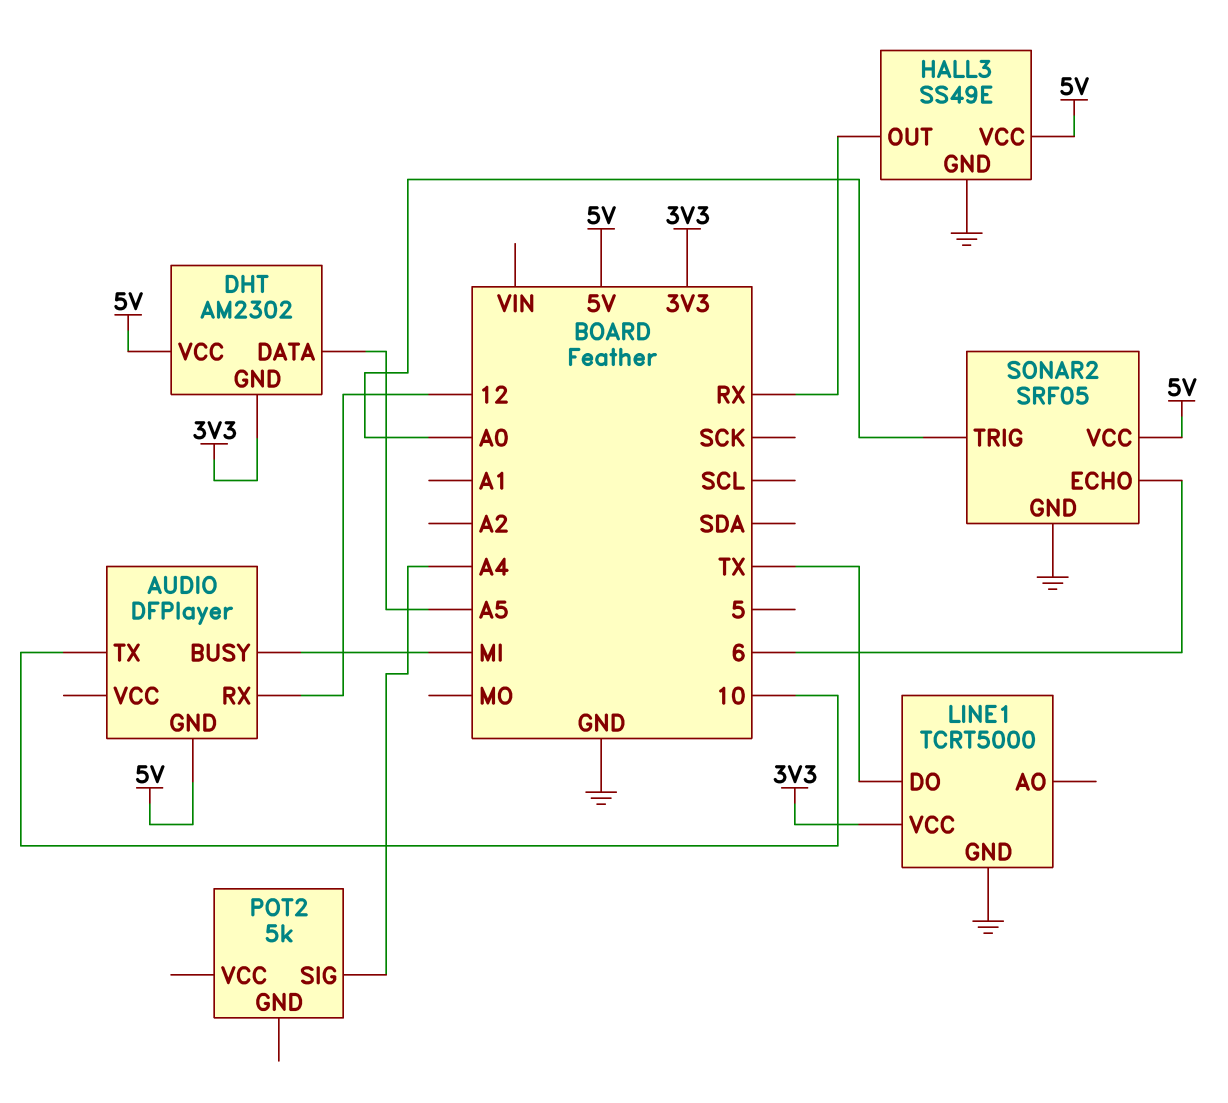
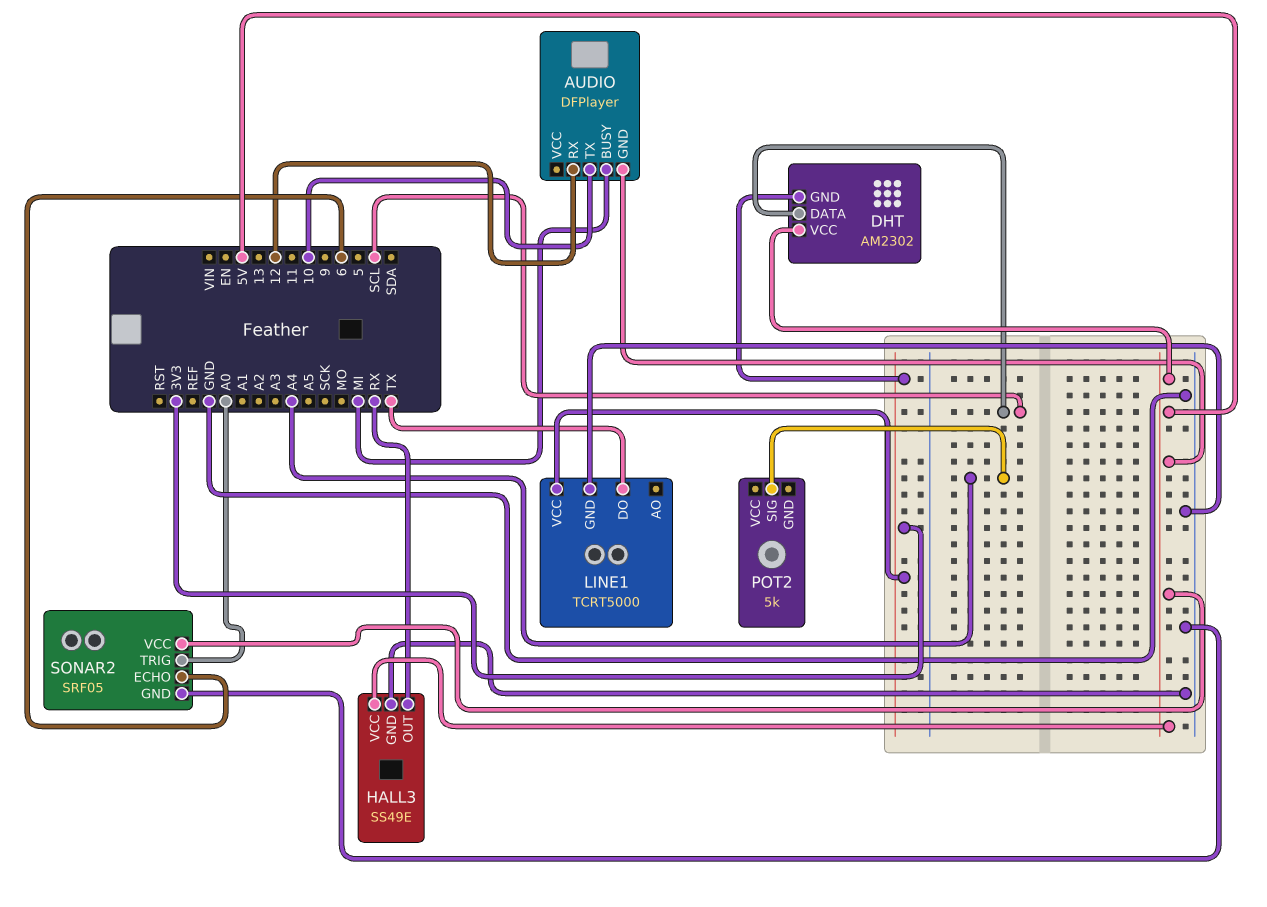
DHT pin DATA: A5 -> SCL

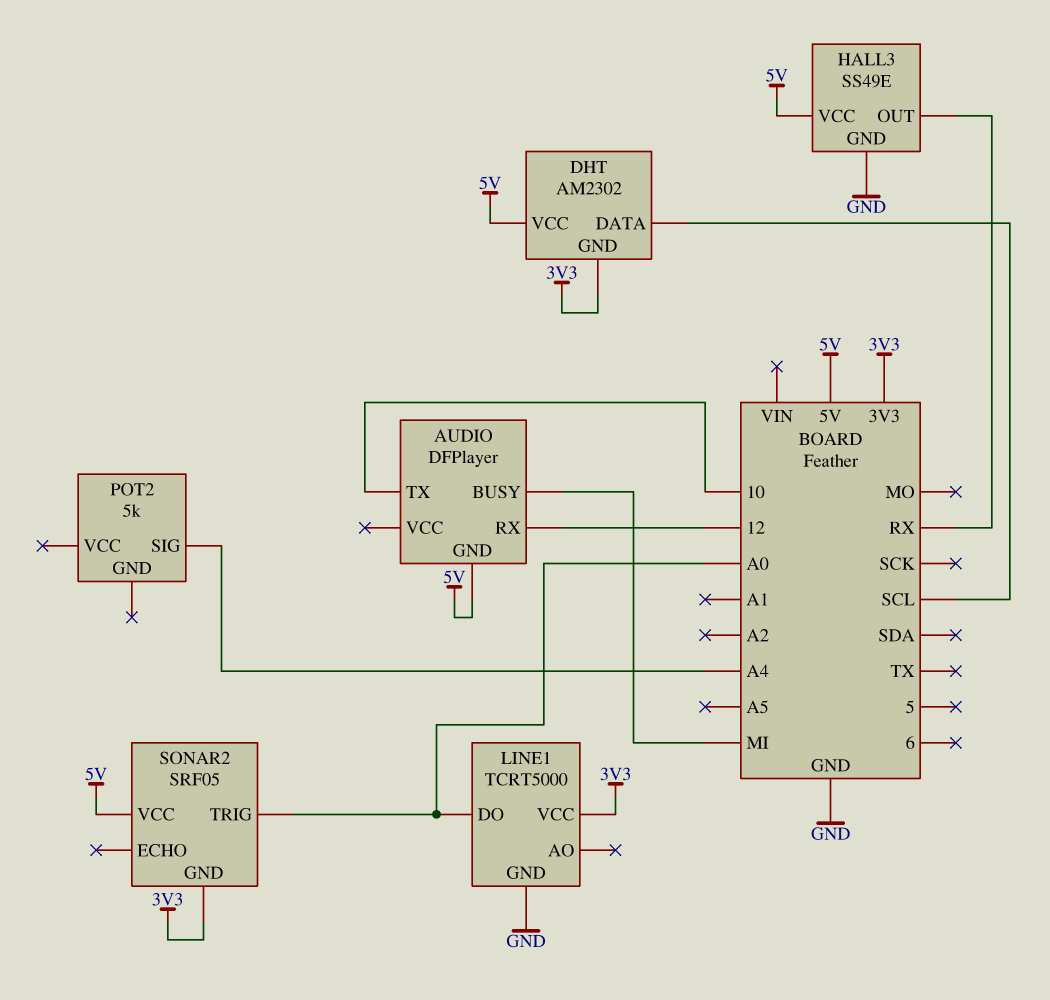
LINE1 pin DO: TX -> A0
SONAR2 pin ECHO: 6 -> none
SONAR2 pin GND: GND -> 3V3

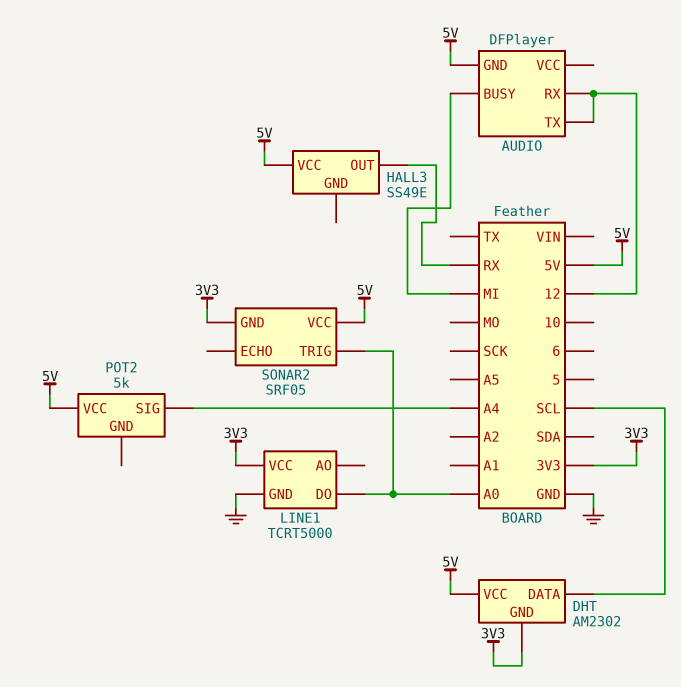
AUDIO pin TX: 10 -> 12
HALL3 pin GND: GND -> none
POT2 pin VCC: none -> 5V

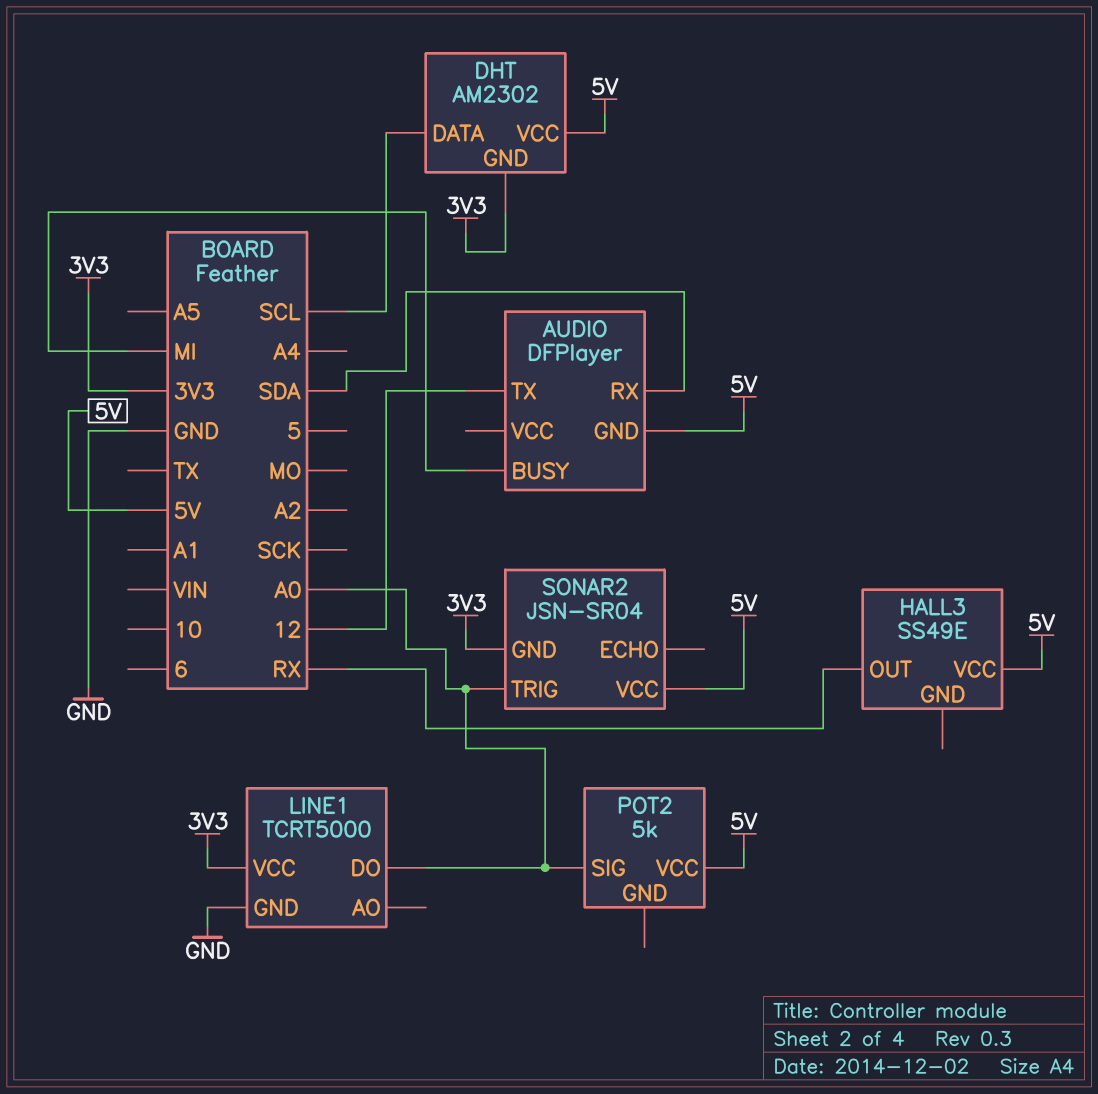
AUDIO pin RX: 12 -> SDA
POT2 pin SIG: A4 -> A0
SONAR2: SRF05 -> JSN-SR04

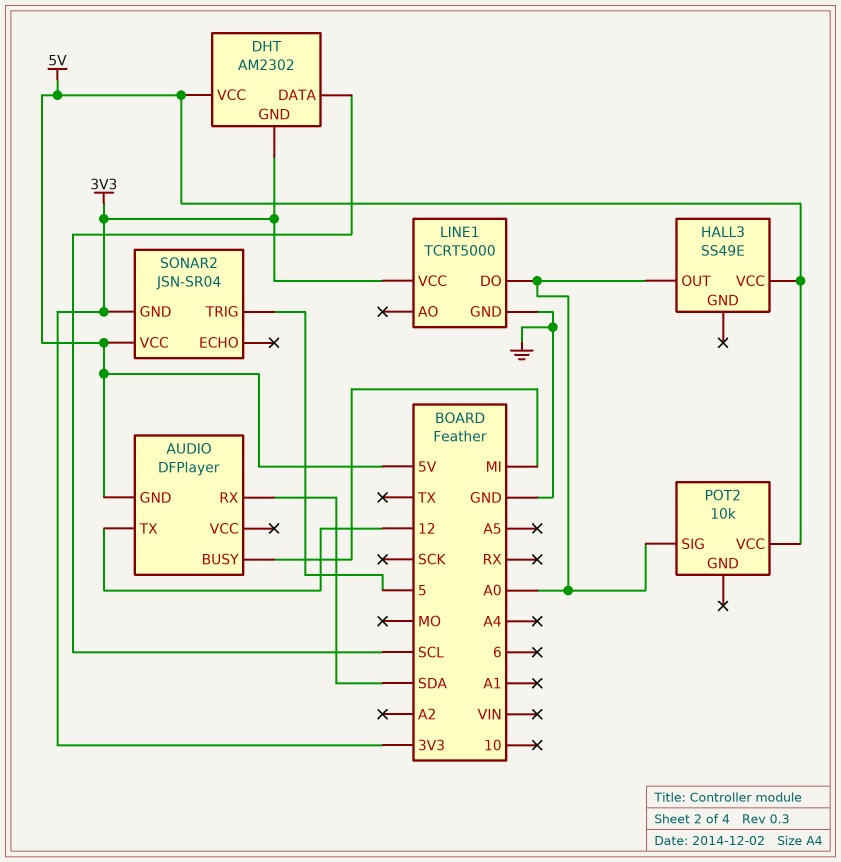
HALL3 pin OUT: RX -> A0
POT2: 5k -> 10k
SONAR2 pin TRIG: A0 -> 5

